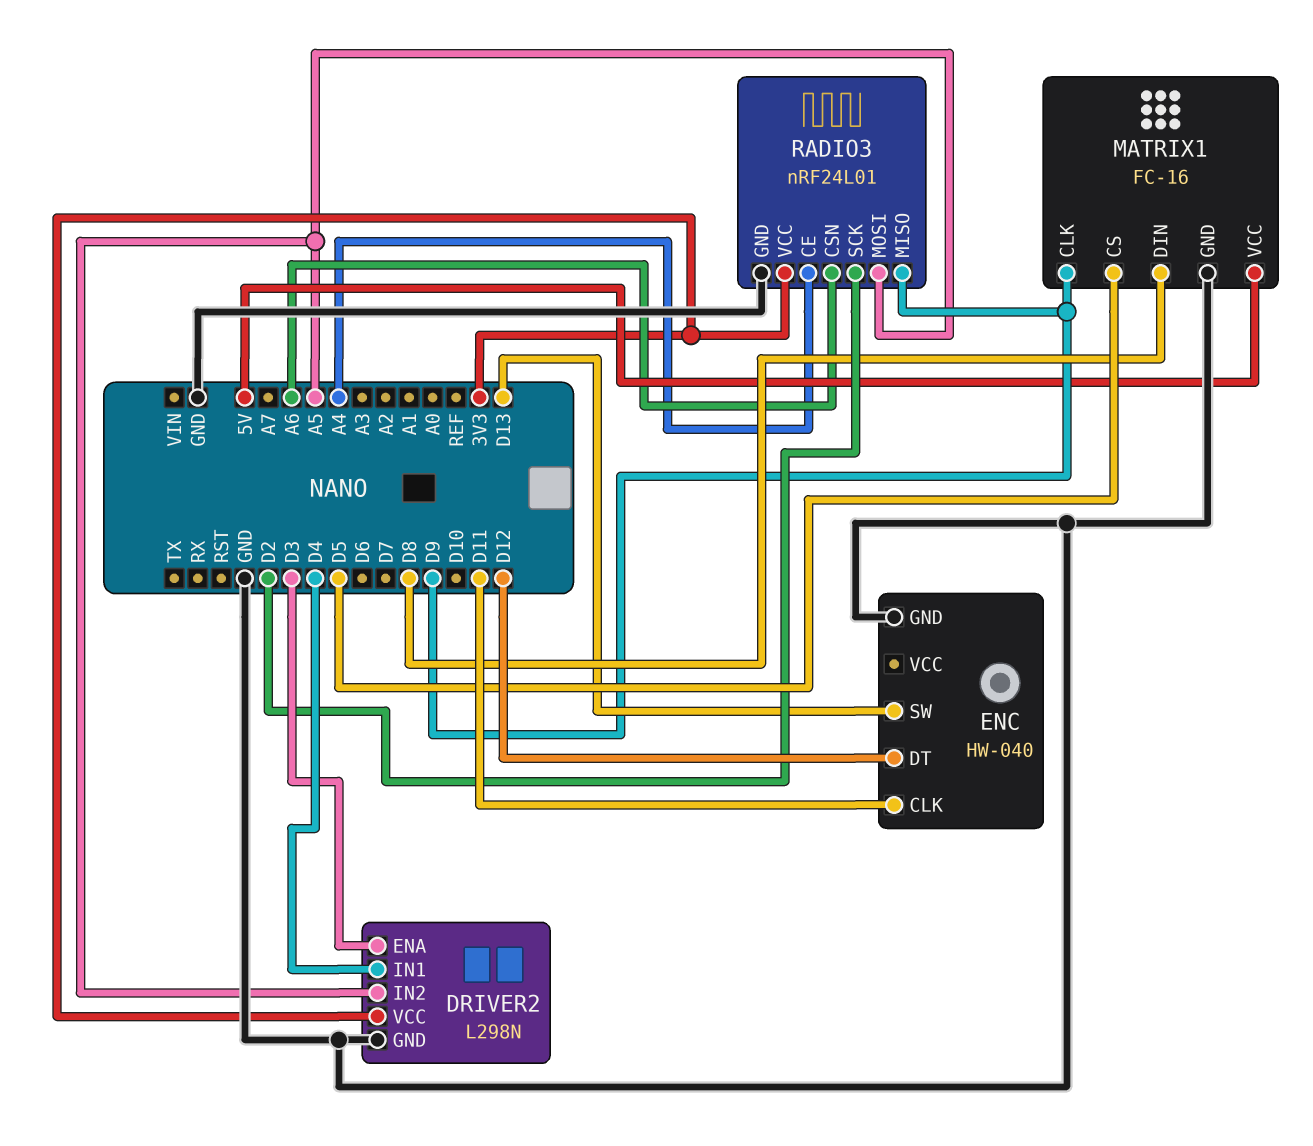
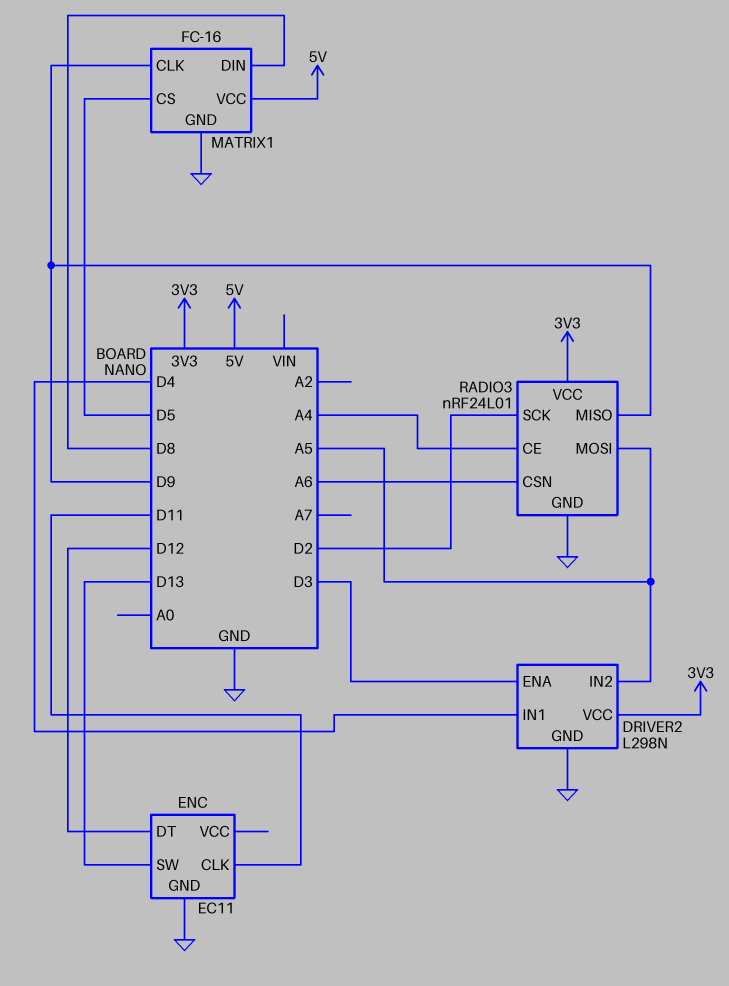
ENC: HW-040 -> EC11

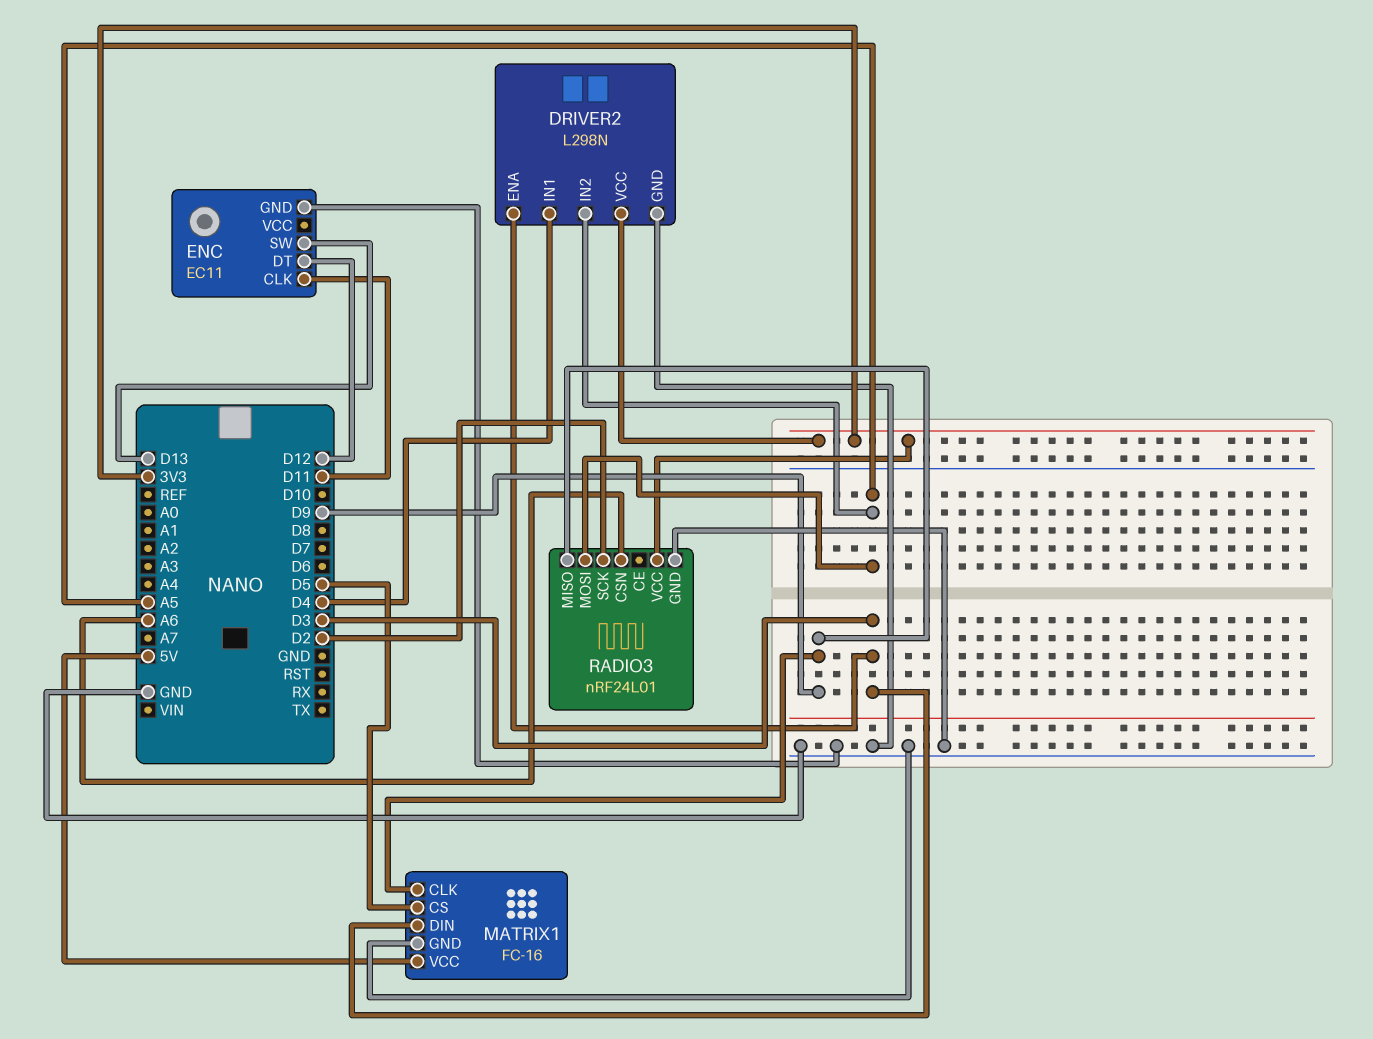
MATRIX1 pin DIN: D8 -> D3
RADIO3 pin CE: A4 -> none

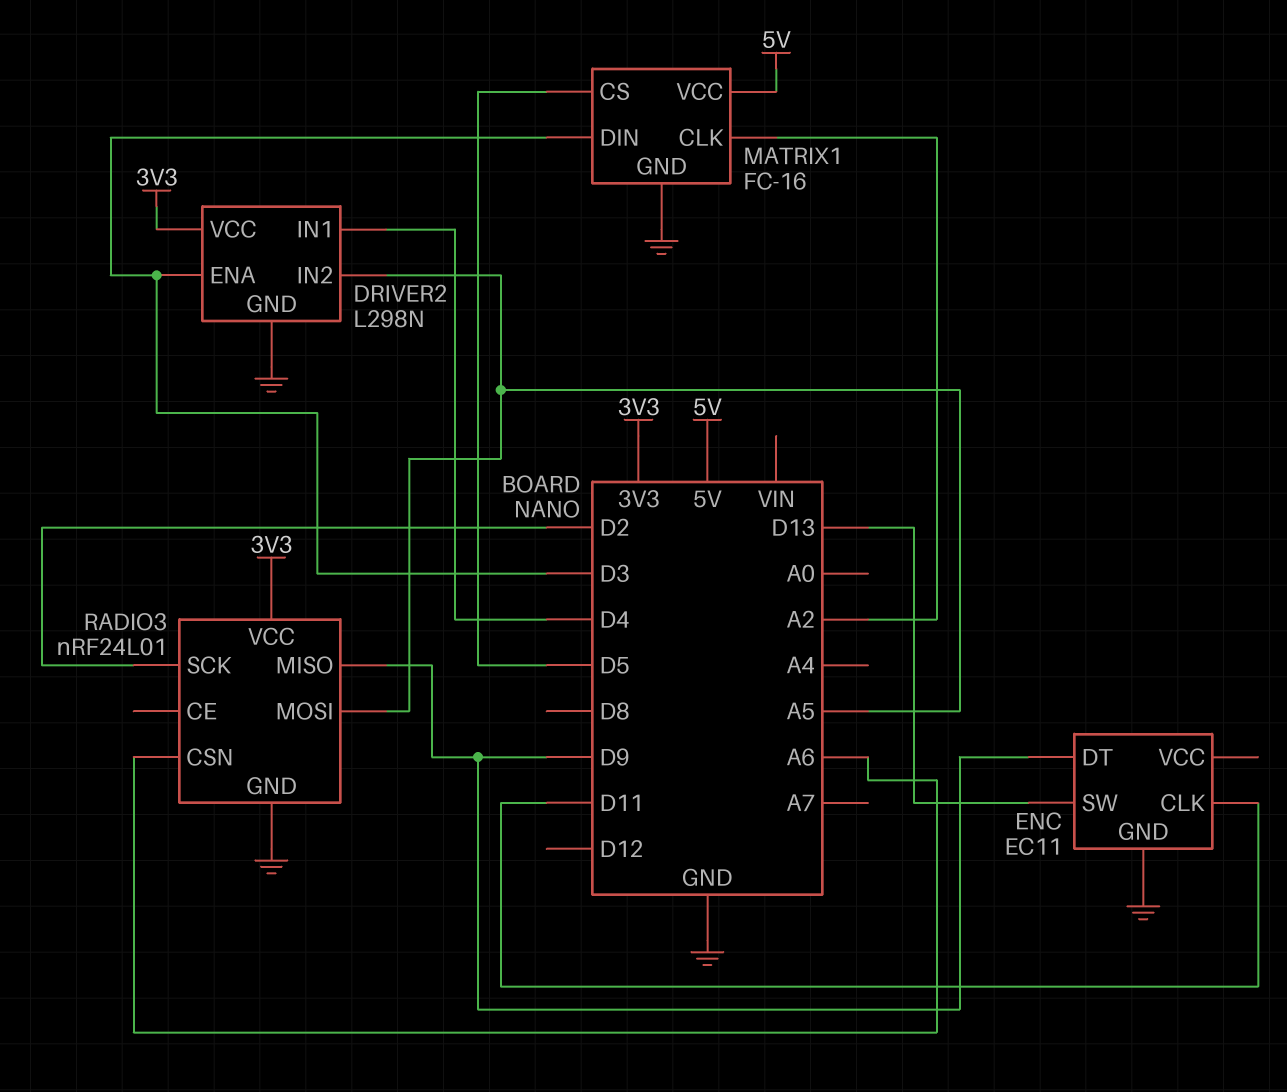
ENC pin DT: D12 -> D9
MATRIX1 pin CLK: D9 -> A2

